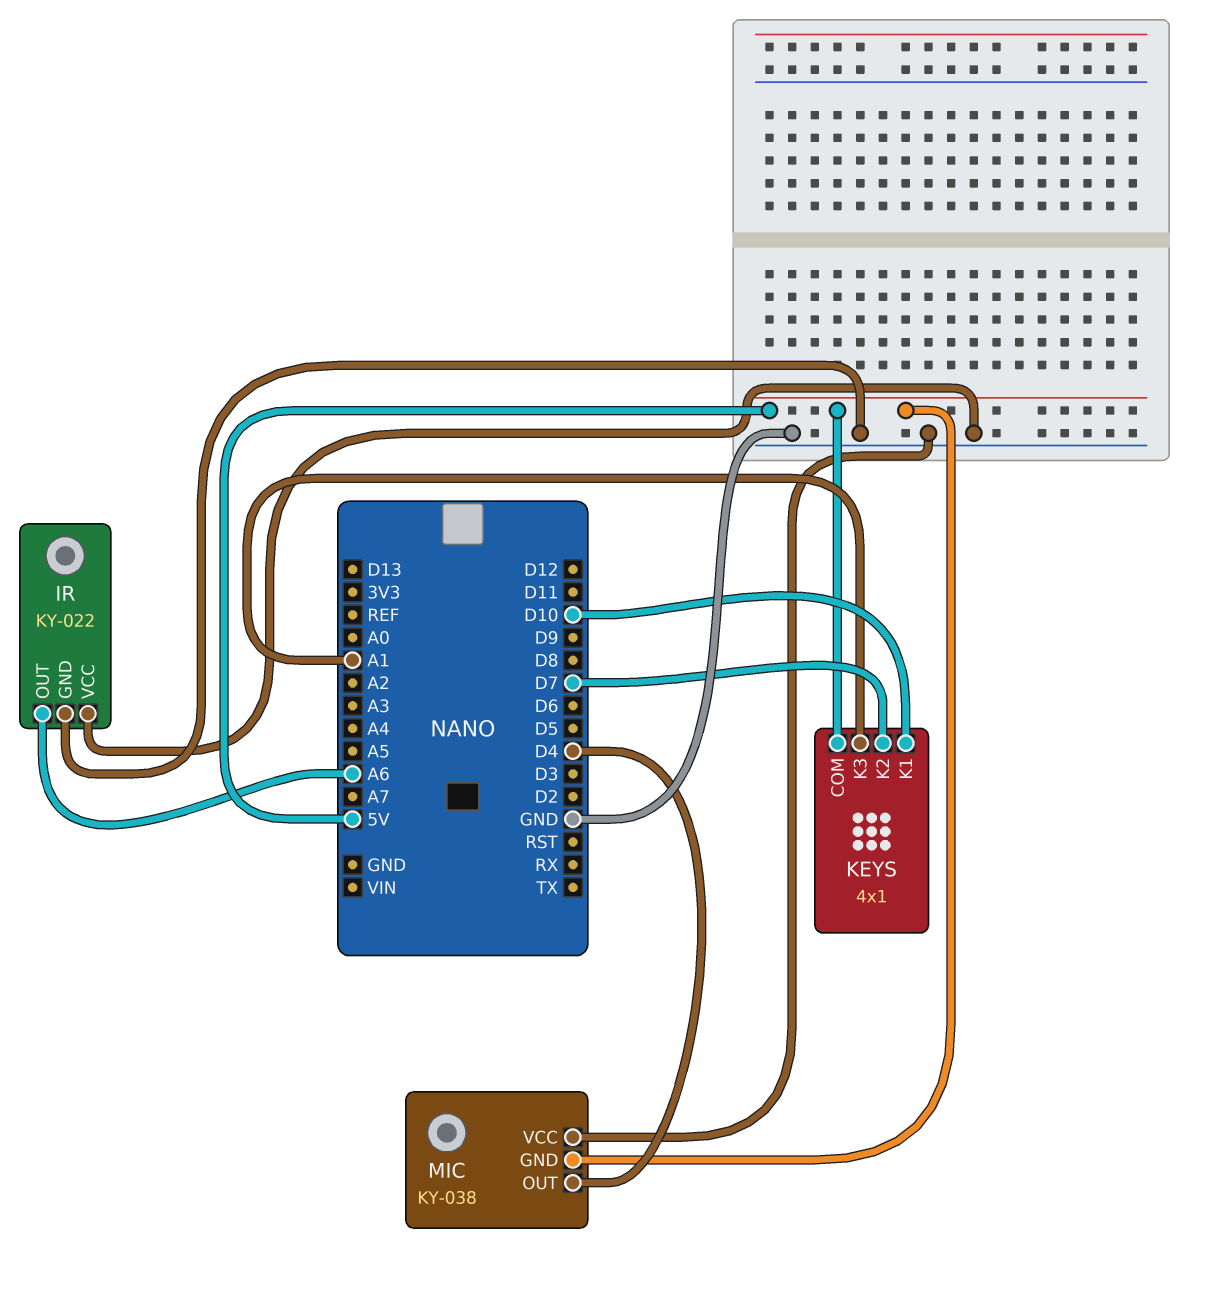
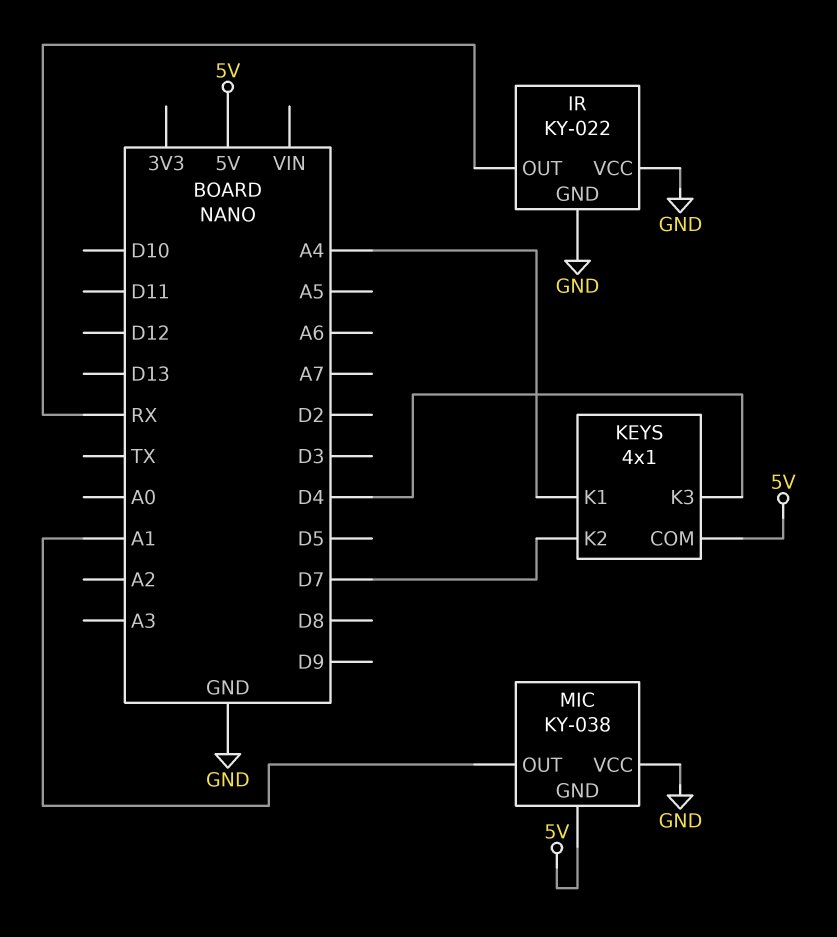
IR pin OUT: A6 -> RX
KEYS pin K1: D10 -> A4
KEYS pin K3: A1 -> D4
MIC pin OUT: D4 -> A1

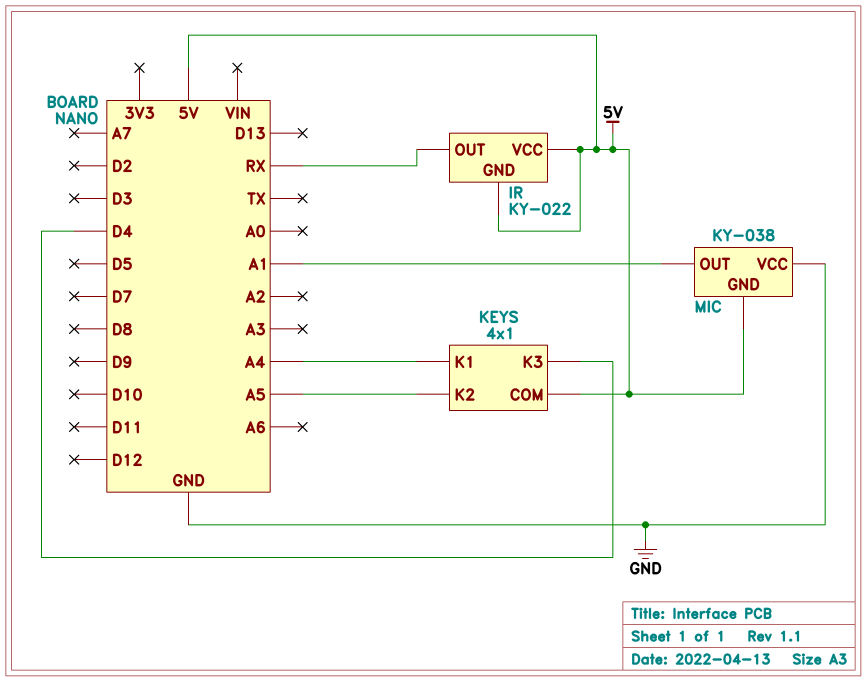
IR pin GND: GND -> 5V
IR pin VCC: GND -> 5V
KEYS pin K2: D7 -> A5

